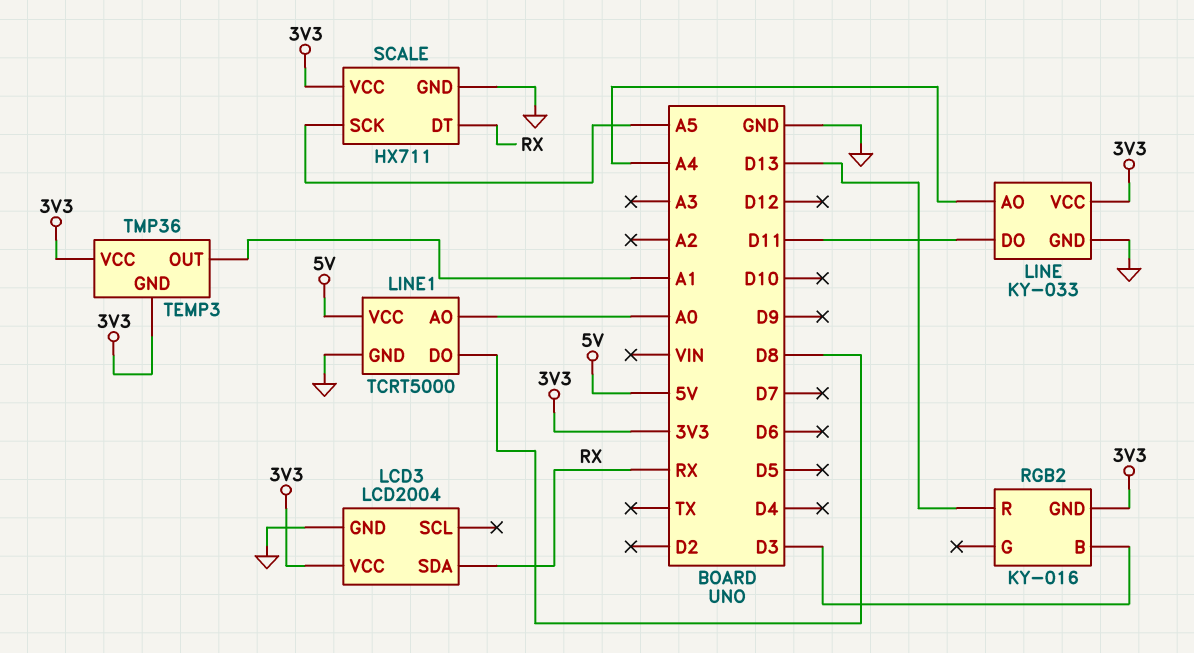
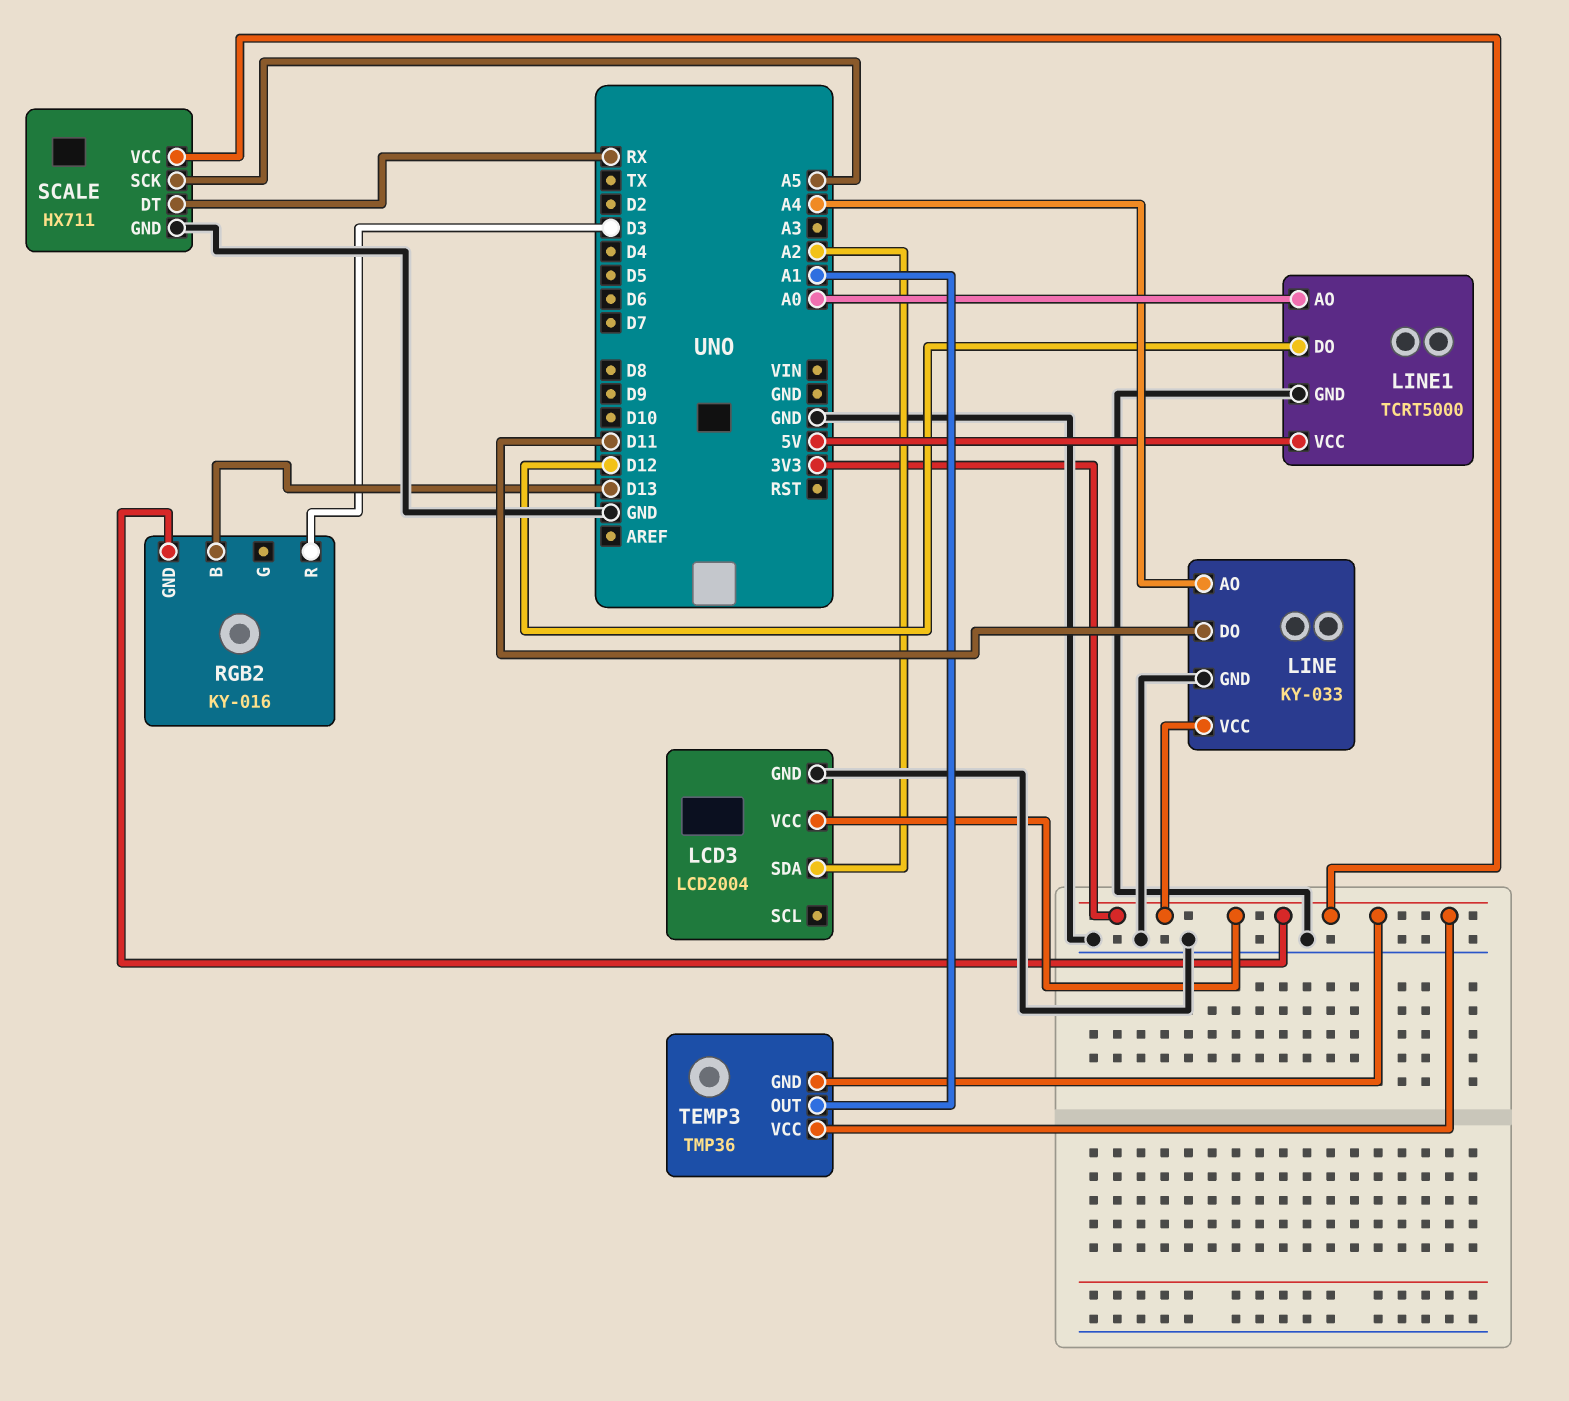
LCD3 pin SDA: RX -> A2
LINE1 pin DO: D8 -> D12
RGB2 pin B: D3 -> D13
RGB2 pin R: D13 -> D3

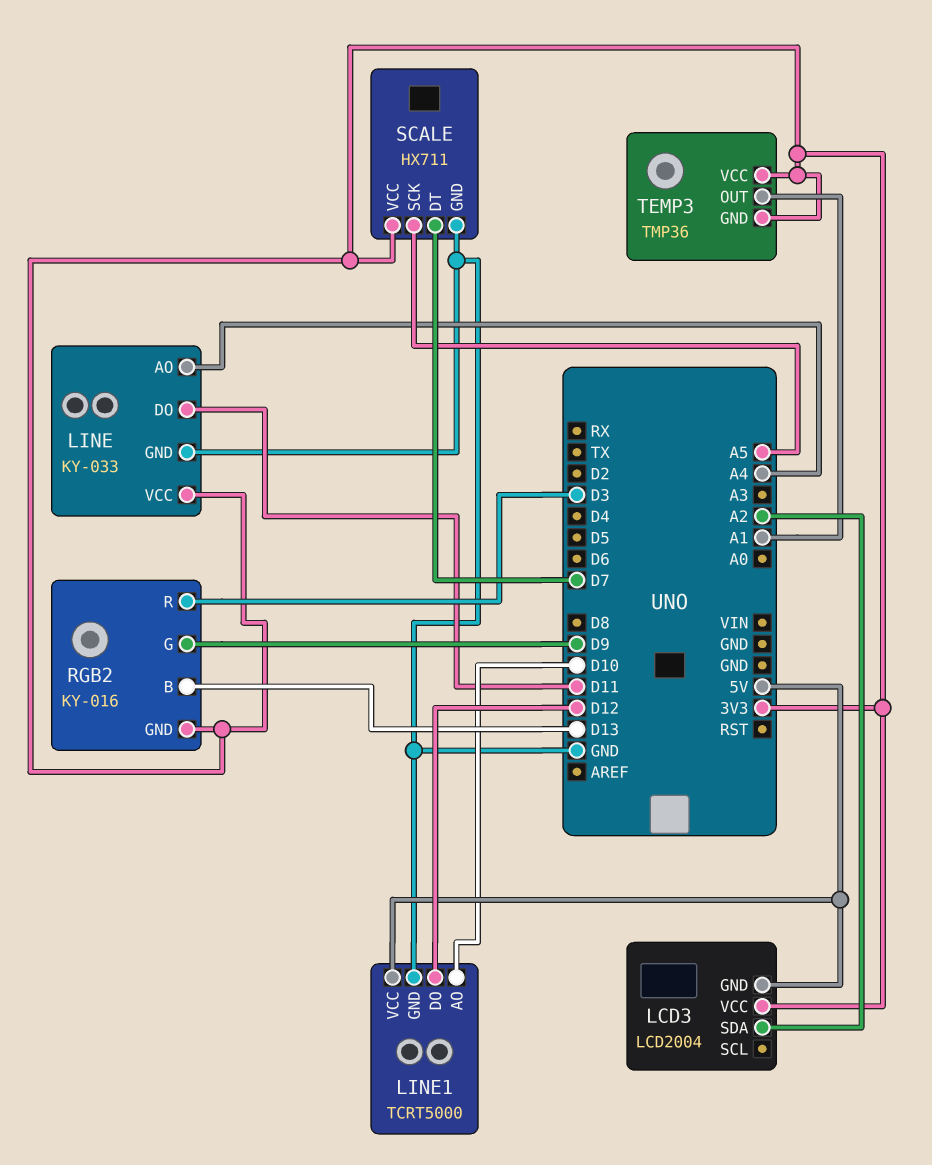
LCD3 pin GND: GND -> 5V
LINE1 pin AO: A0 -> D10
RGB2 pin G: none -> D9
SCALE pin DT: RX -> D7

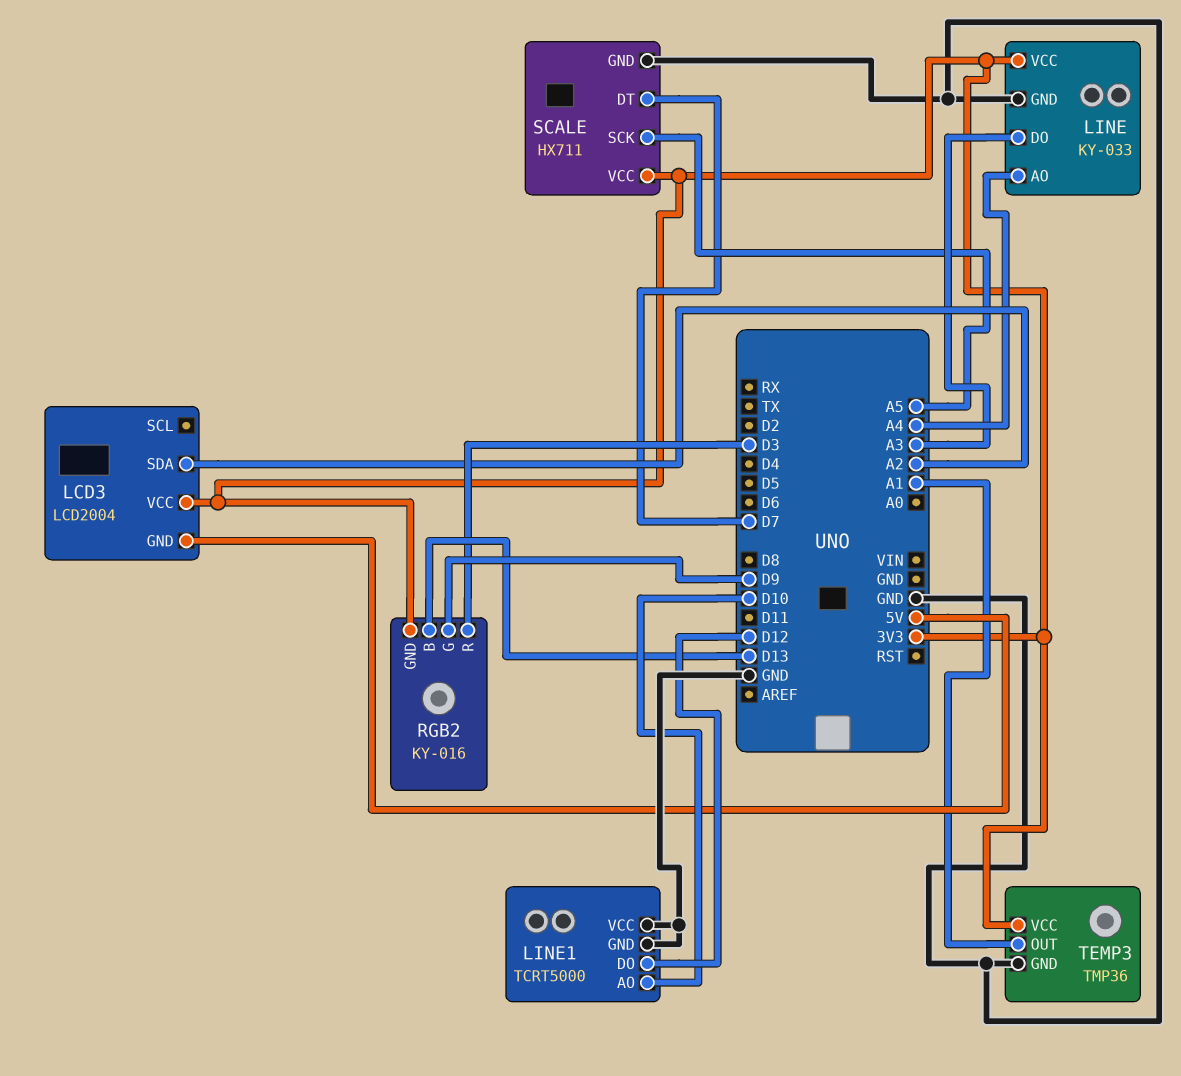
LINE pin DO: D11 -> A3
LINE1 pin VCC: 5V -> GND
TEMP3 pin GND: 3V3 -> GND

